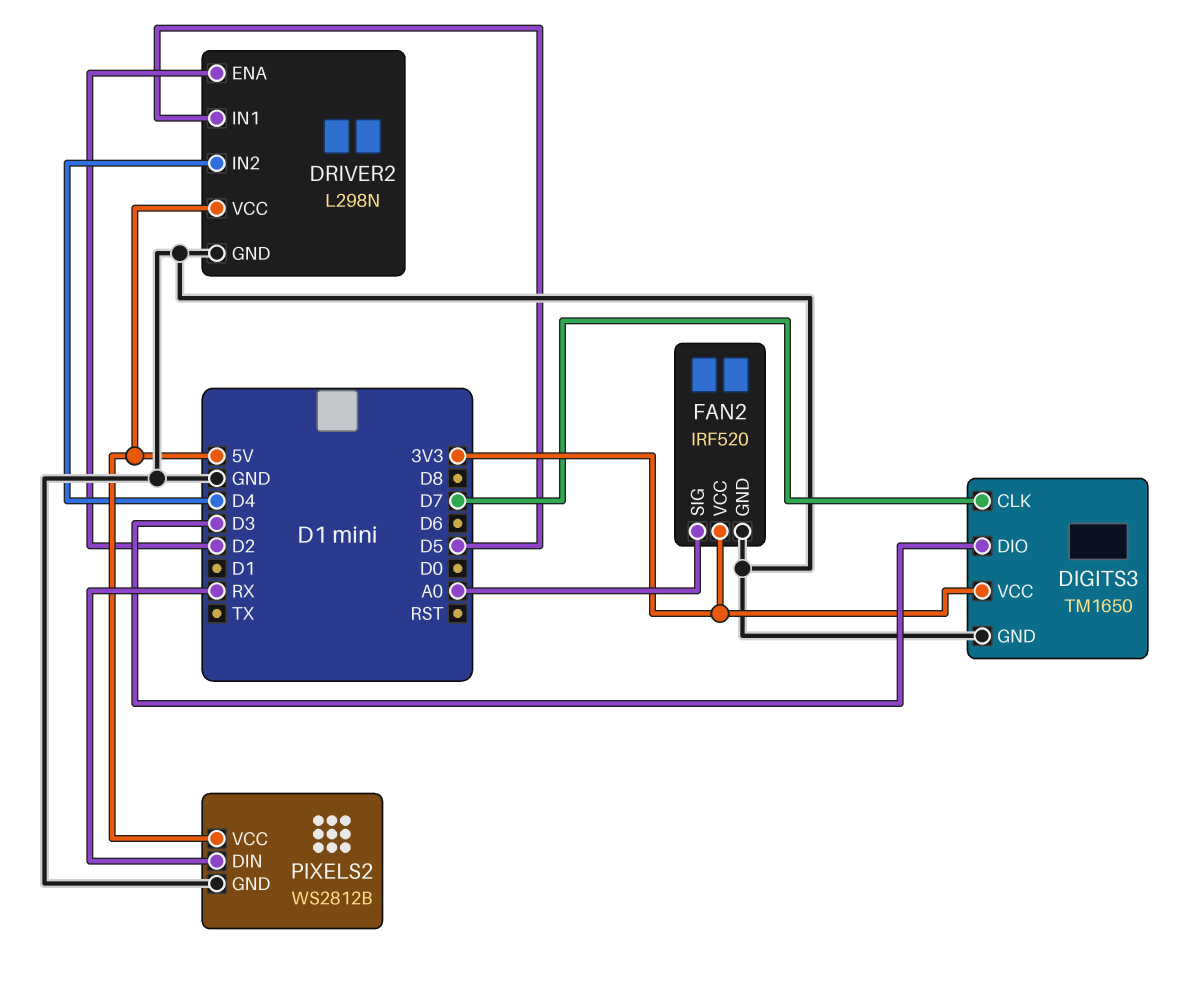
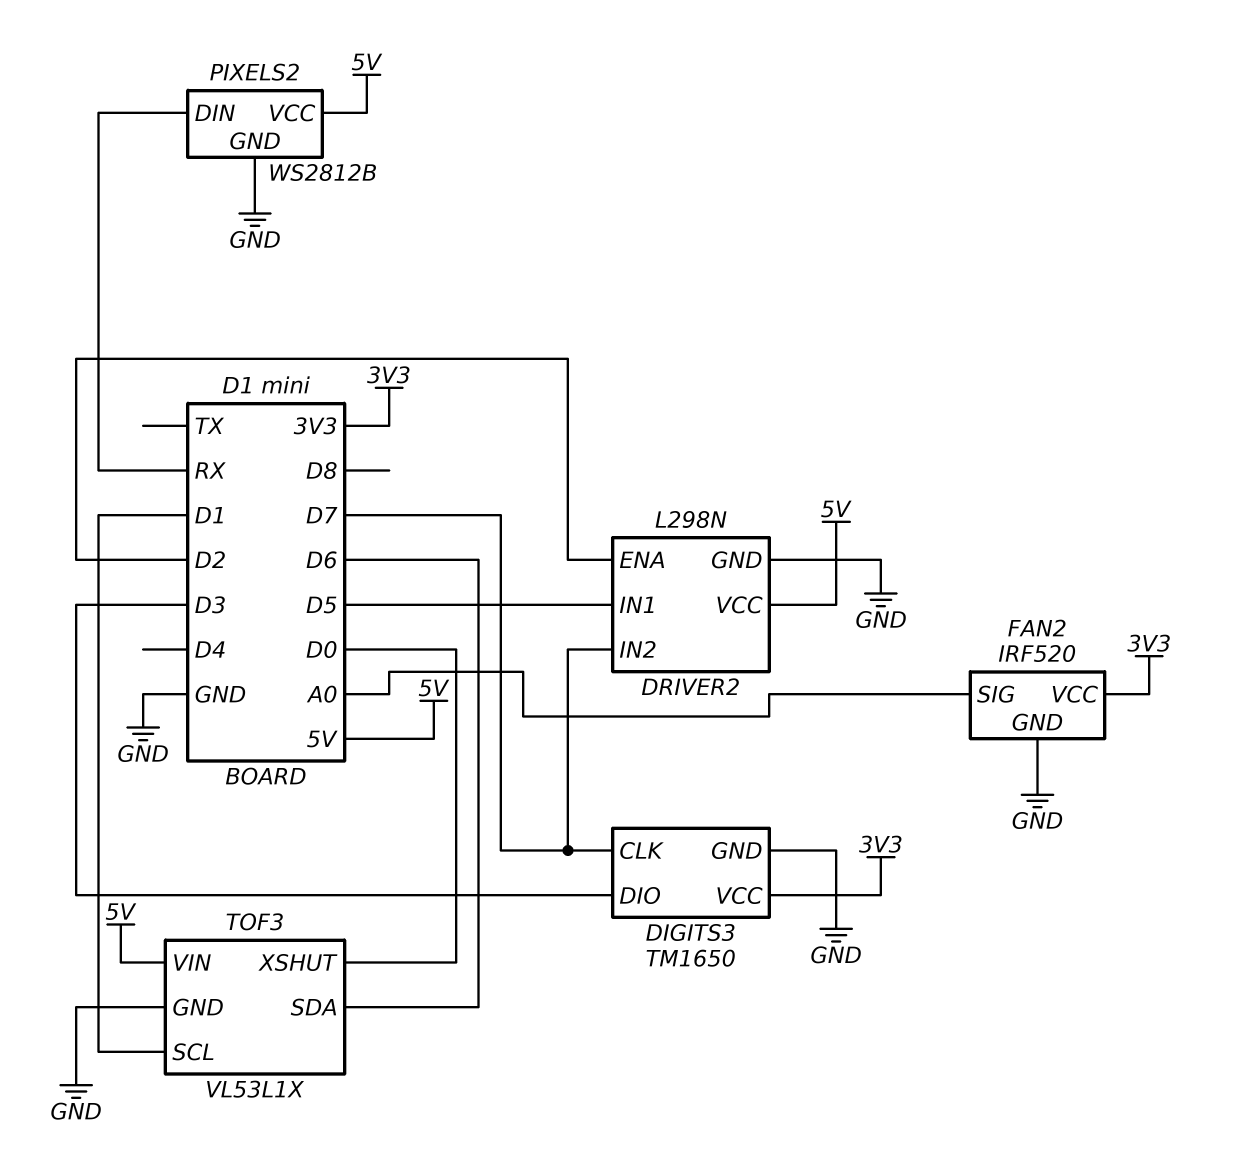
DRIVER2 pin IN2: D4 -> D7
TOF3: none -> VL53L1X
TOF3 pin GND: none -> GND
TOF3 pin SCL: none -> D1
TOF3 pin SDA: none -> D6
TOF3 pin VIN: none -> 5V
TOF3 pin XSHUT: none -> D0

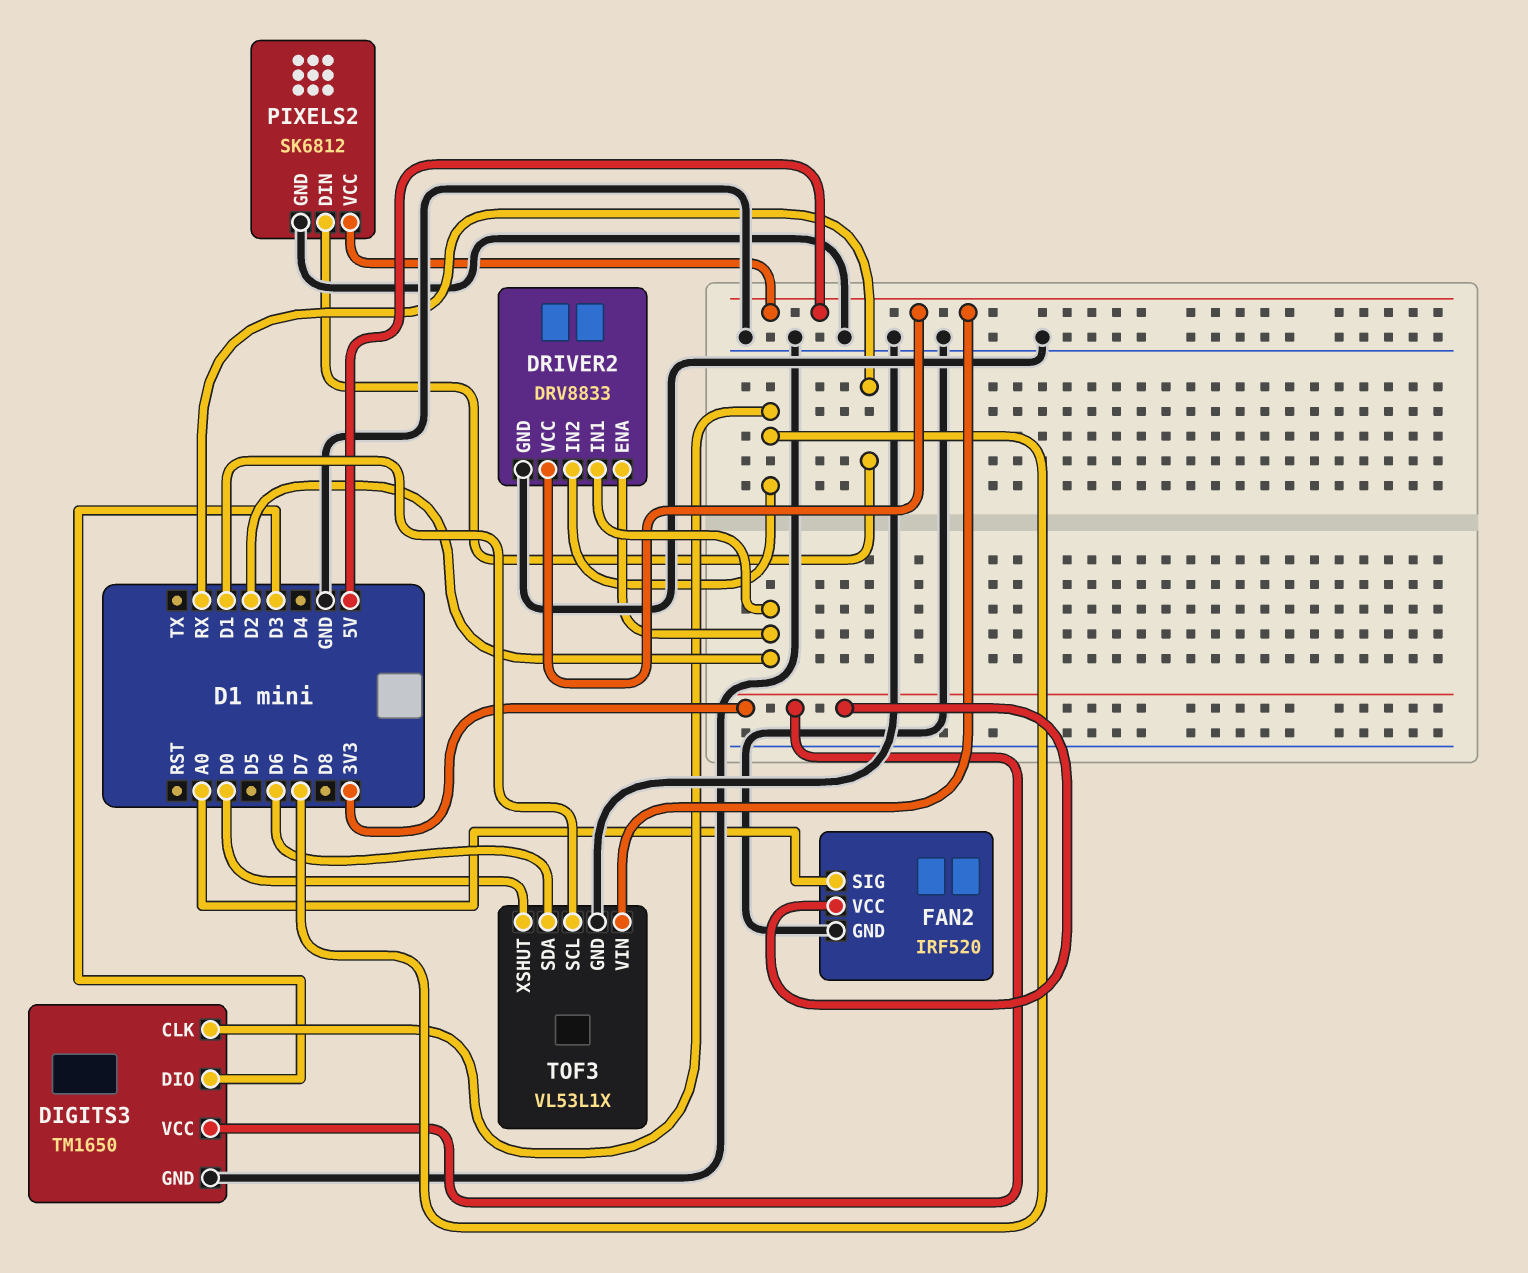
DRIVER2: L298N -> DRV8833
DRIVER2 pin IN1: D5 -> D2
PIXELS2: WS2812B -> SK6812

